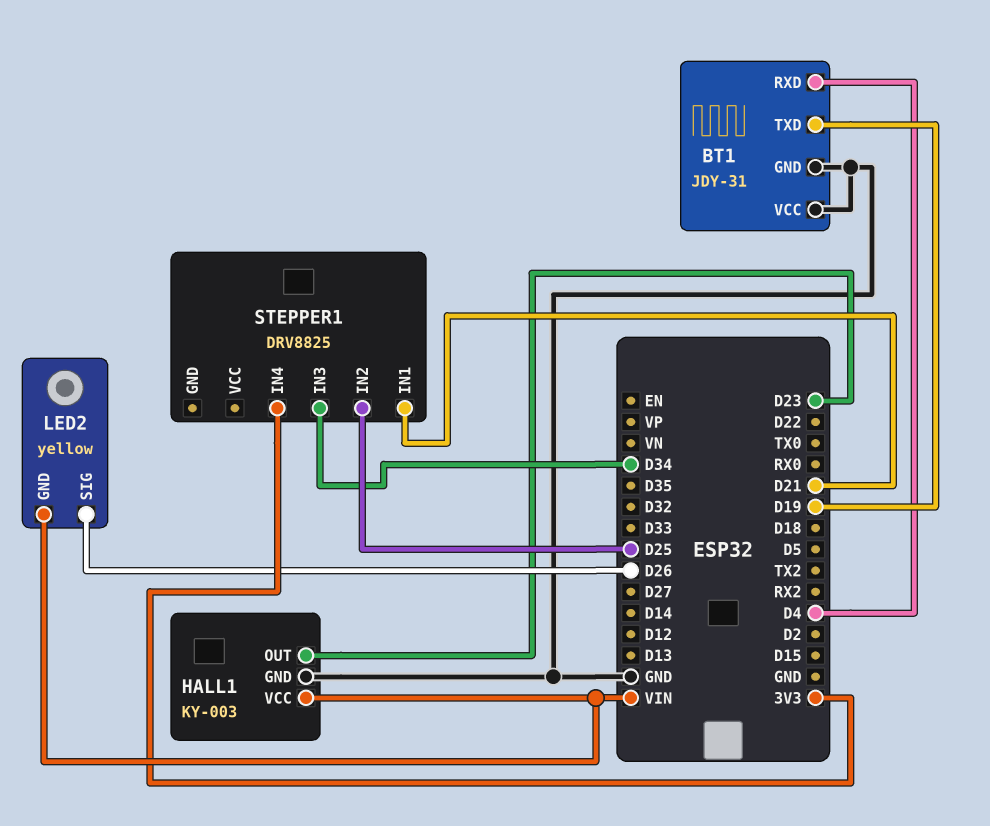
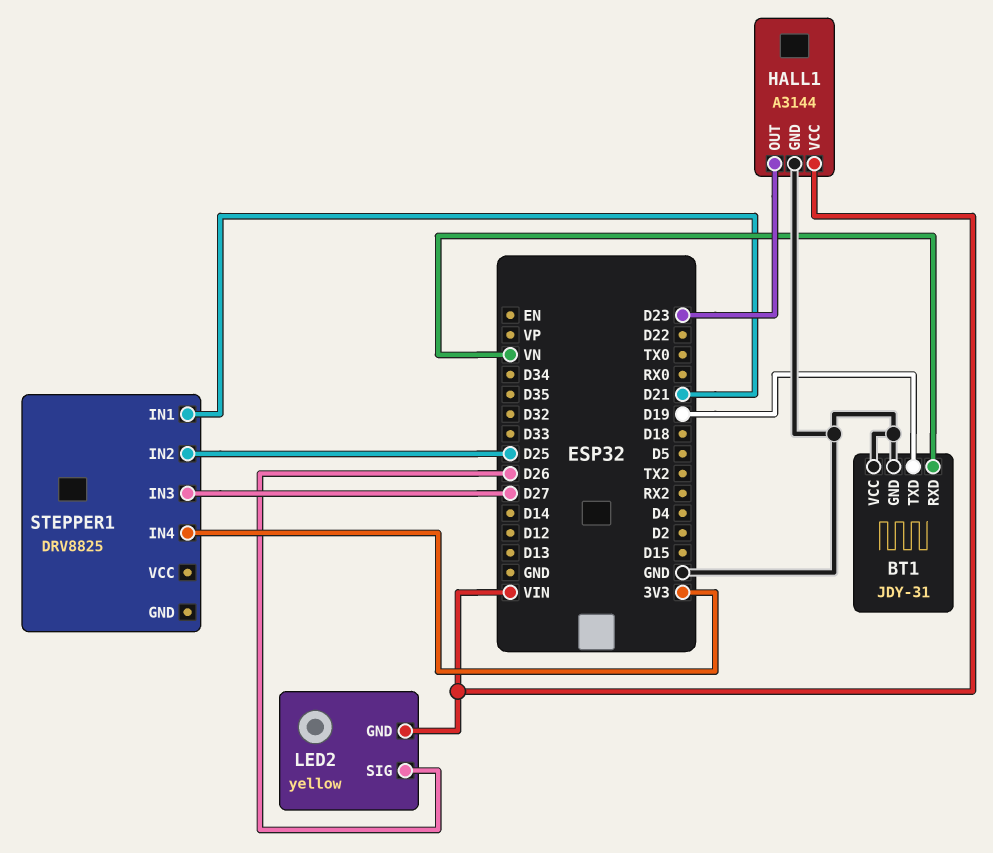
BT1 pin RXD: D4 -> VN
HALL1: KY-003 -> A3144
STEPPER1 pin IN3: D34 -> D27

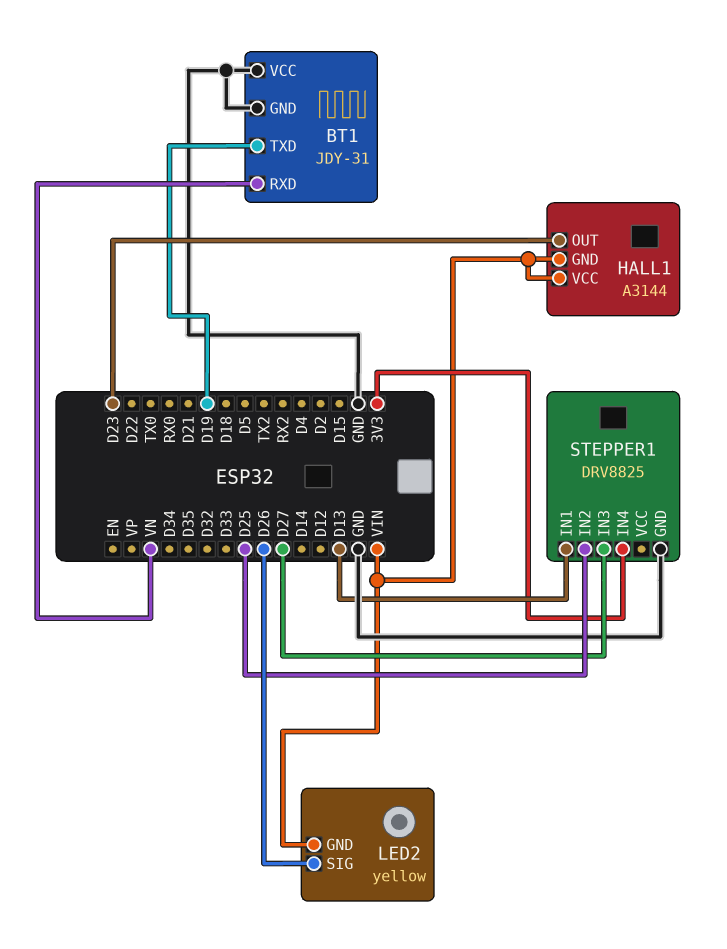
HALL1 pin GND: GND -> VIN
STEPPER1 pin GND: none -> GND
STEPPER1 pin IN1: D21 -> D13

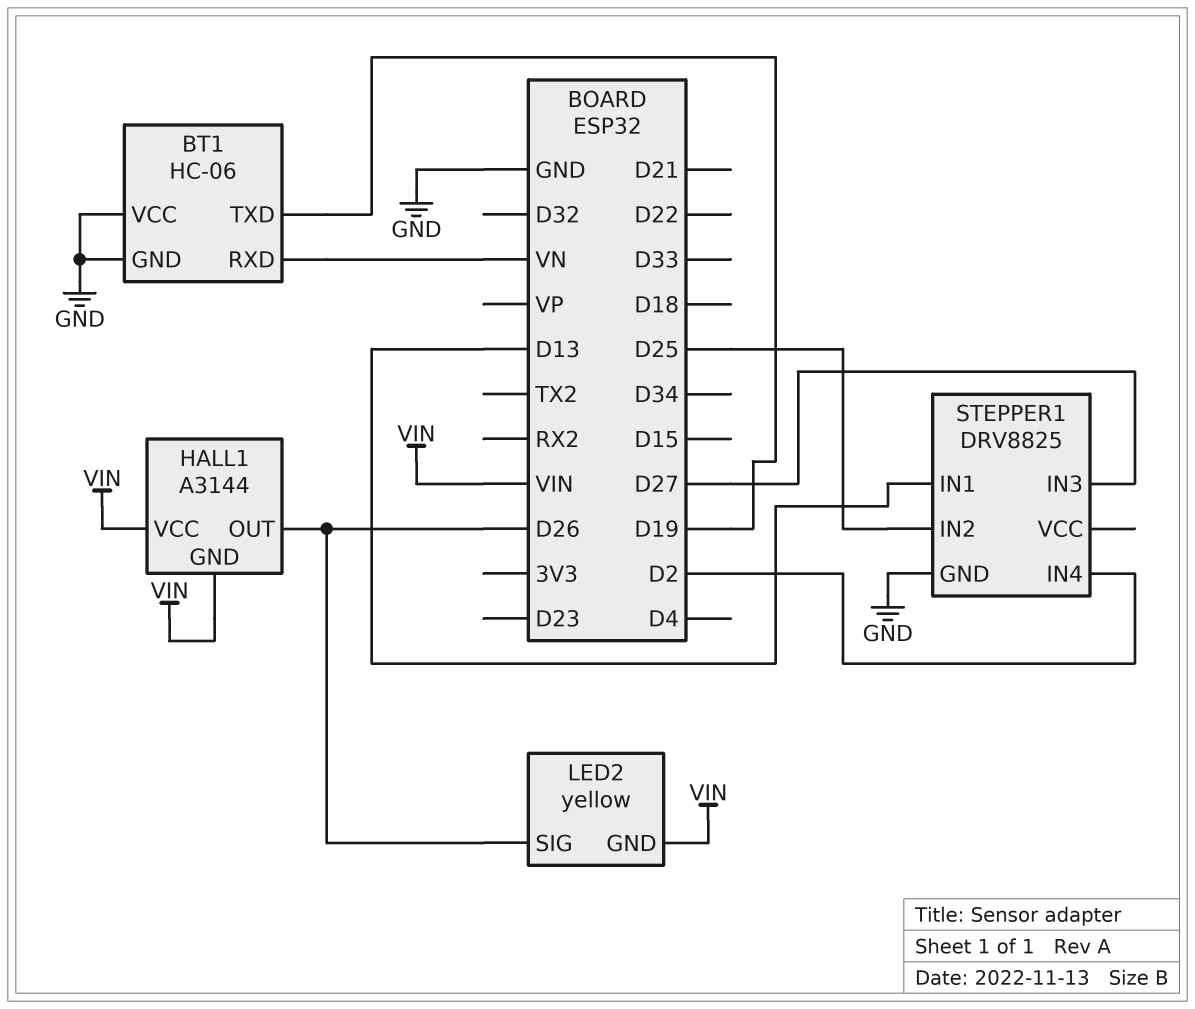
BT1: JDY-31 -> HC-06
HALL1 pin OUT: D23 -> D26
STEPPER1 pin IN4: 3V3 -> D2

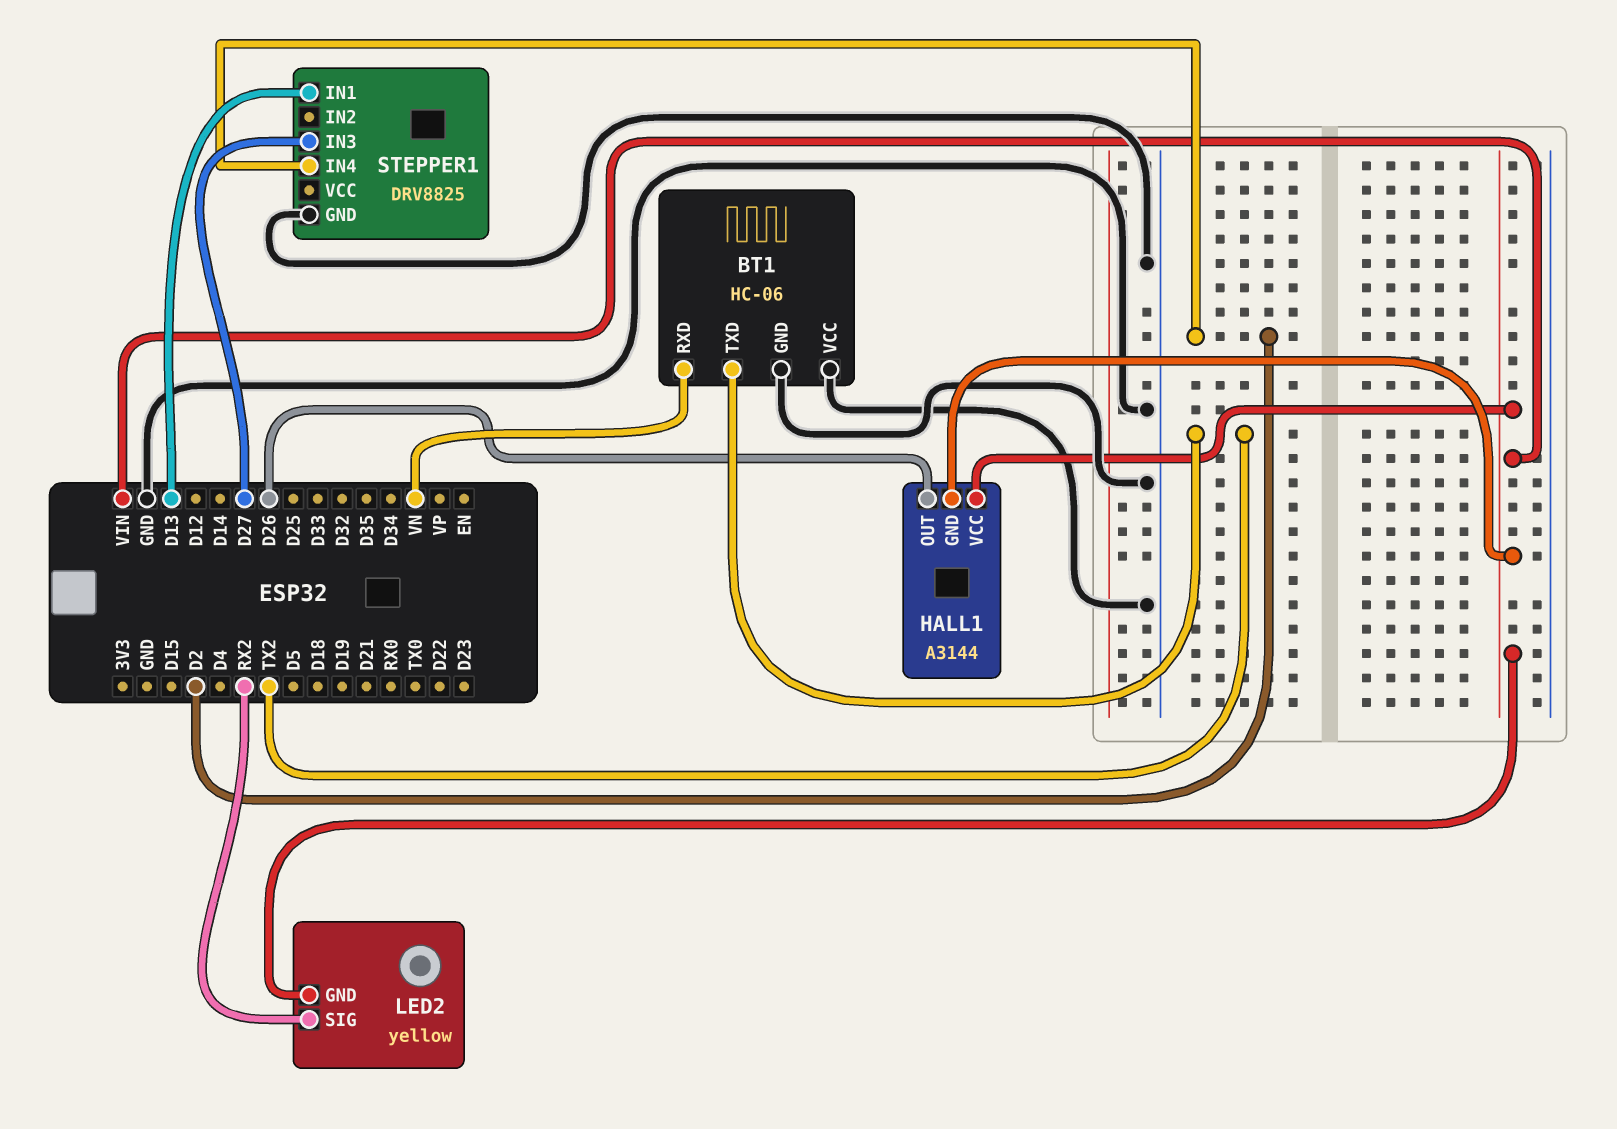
BT1 pin TXD: D19 -> TX2
LED2 pin SIG: D26 -> RX2
STEPPER1 pin IN2: D25 -> none

